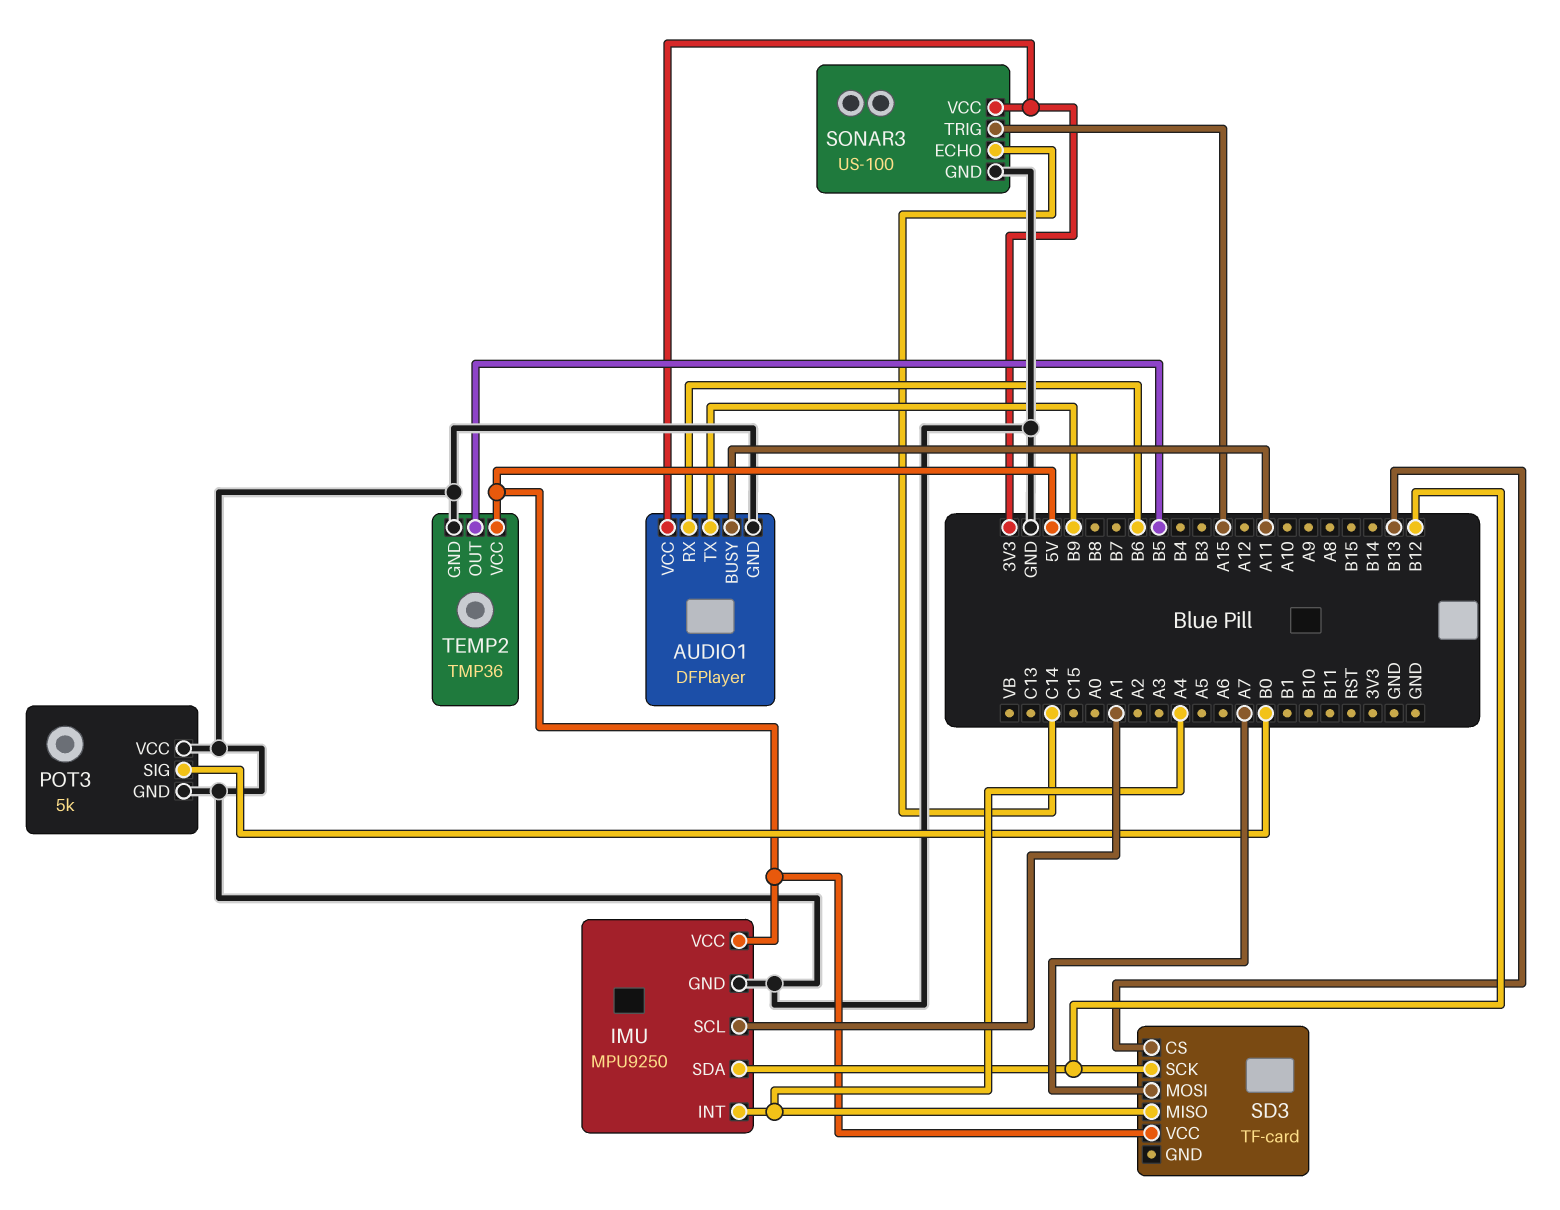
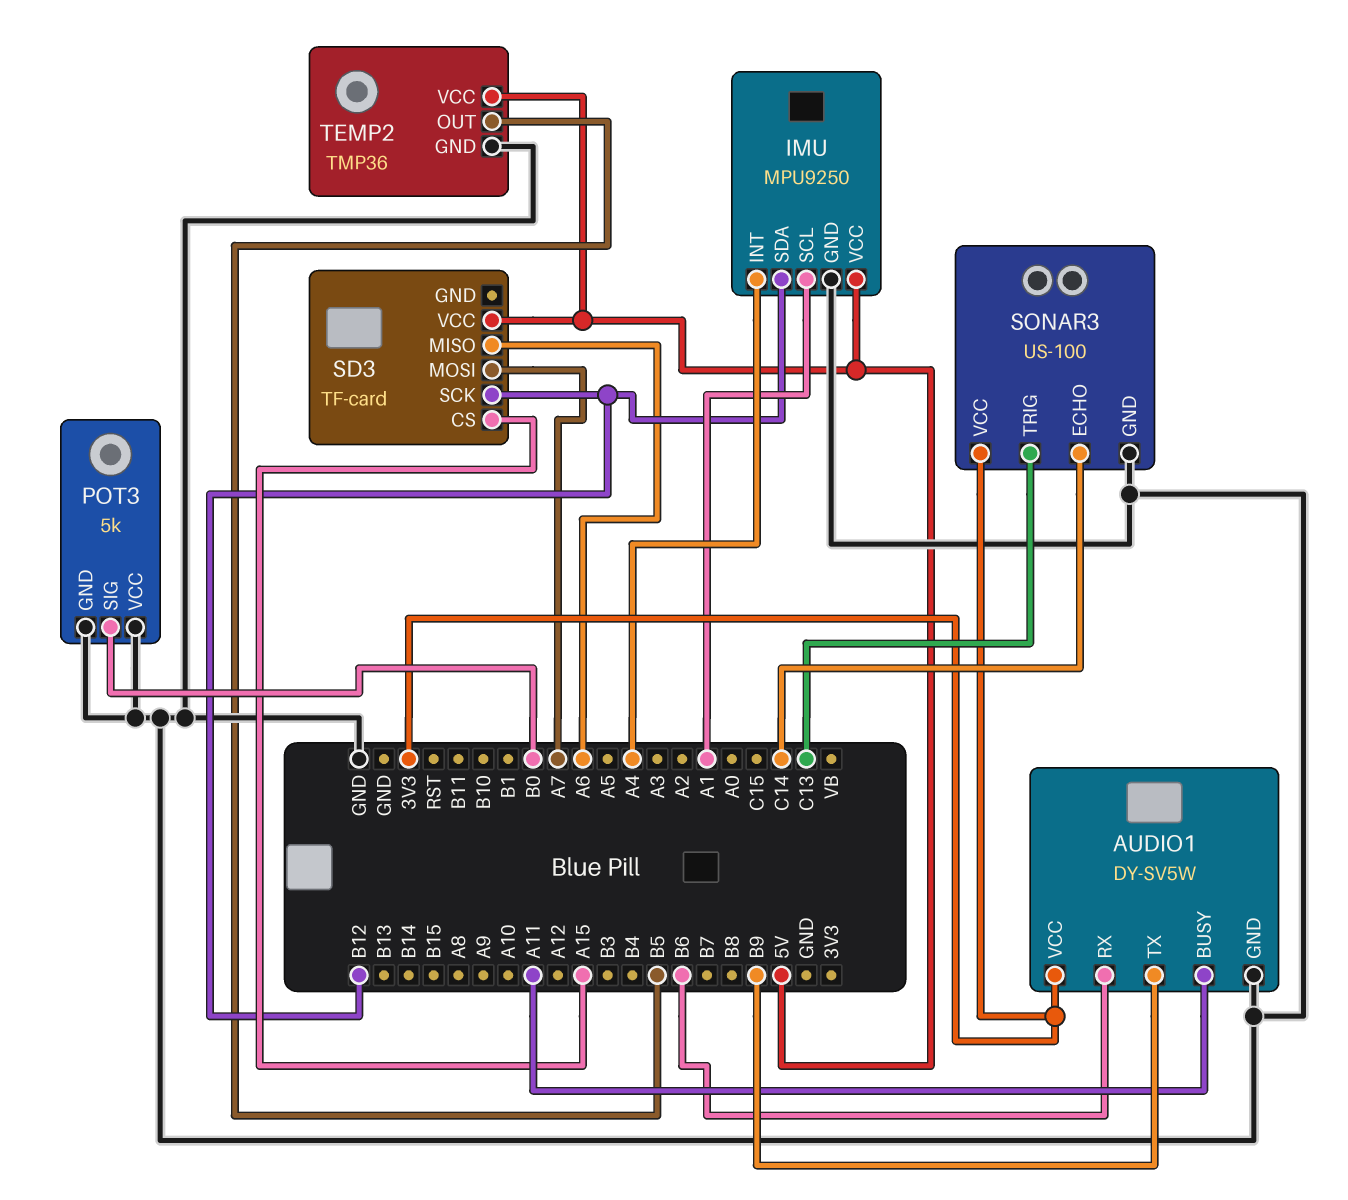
AUDIO1: DFPlayer -> DY-SV5W
SD3 pin CS: B13 -> A15
SD3 pin MISO: A4 -> A6
SONAR3 pin TRIG: A15 -> C13

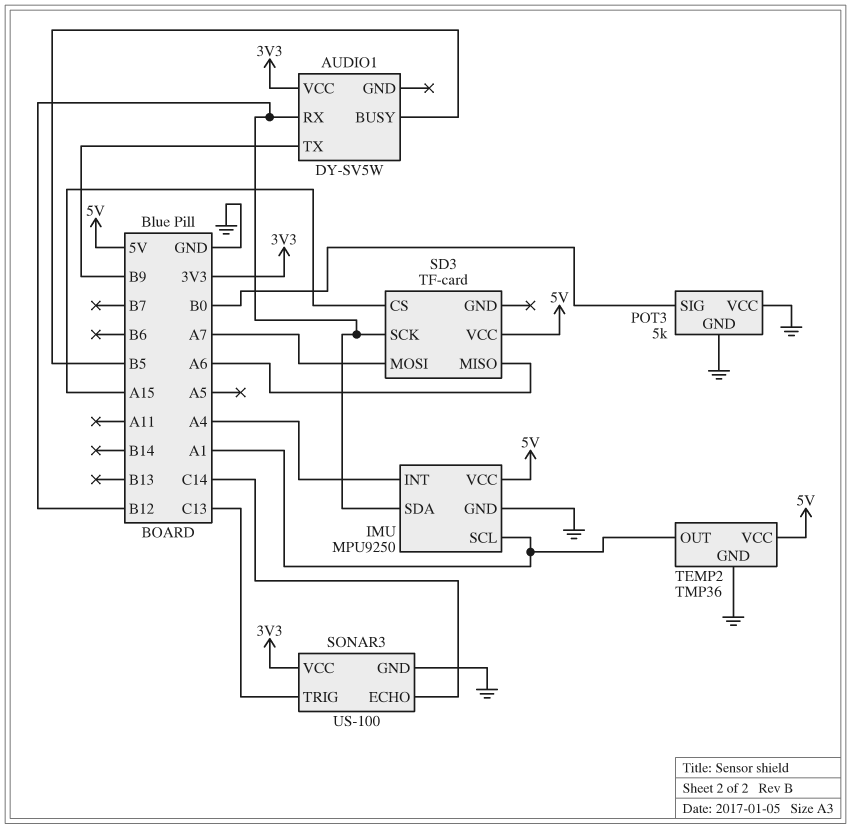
AUDIO1 pin BUSY: A11 -> B5
AUDIO1 pin GND: GND -> none
AUDIO1 pin RX: B6 -> B12
TEMP2 pin OUT: B5 -> A1

